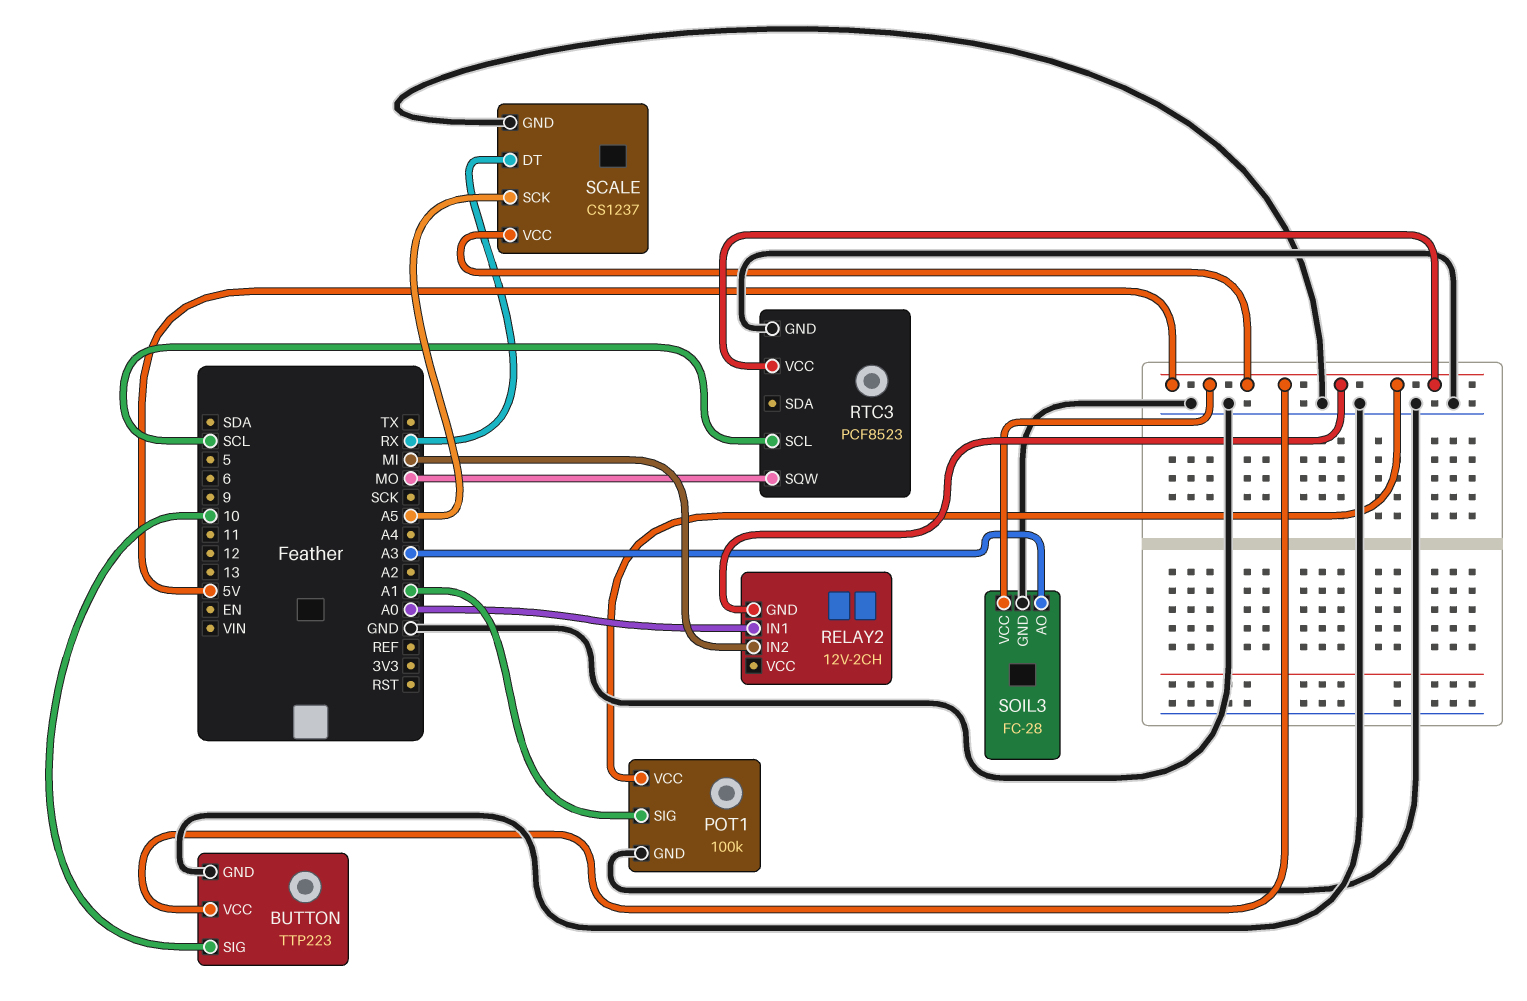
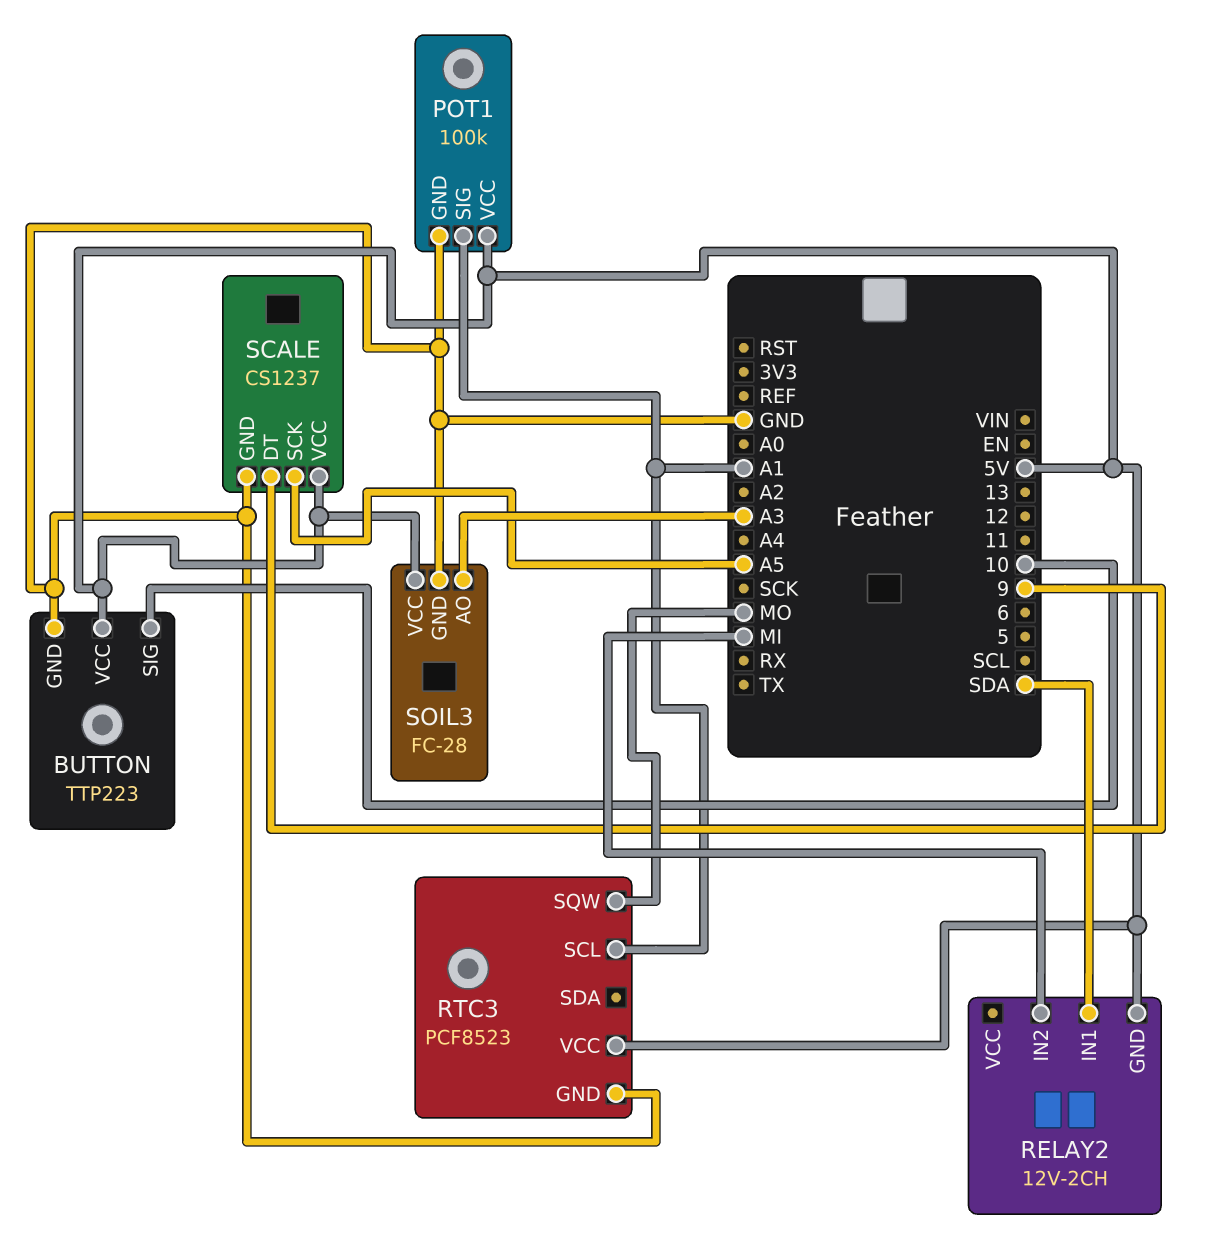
RELAY2 pin IN1: A0 -> SDA
RTC3 pin SCL: SCL -> A1
SCALE pin DT: RX -> 9

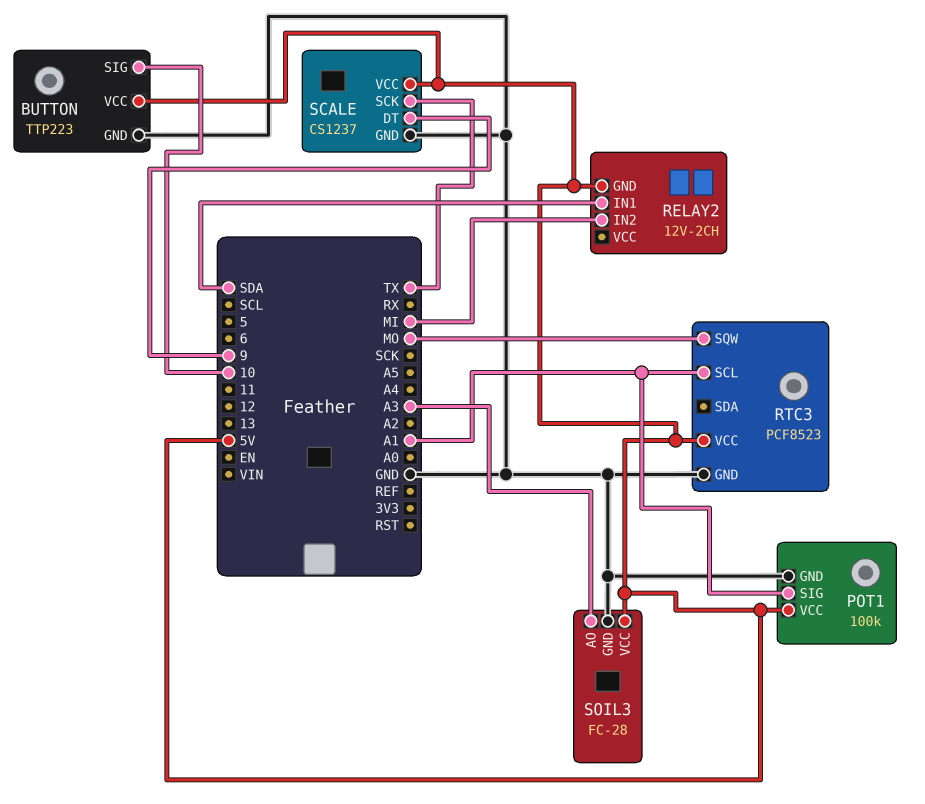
SCALE pin SCK: A5 -> TX

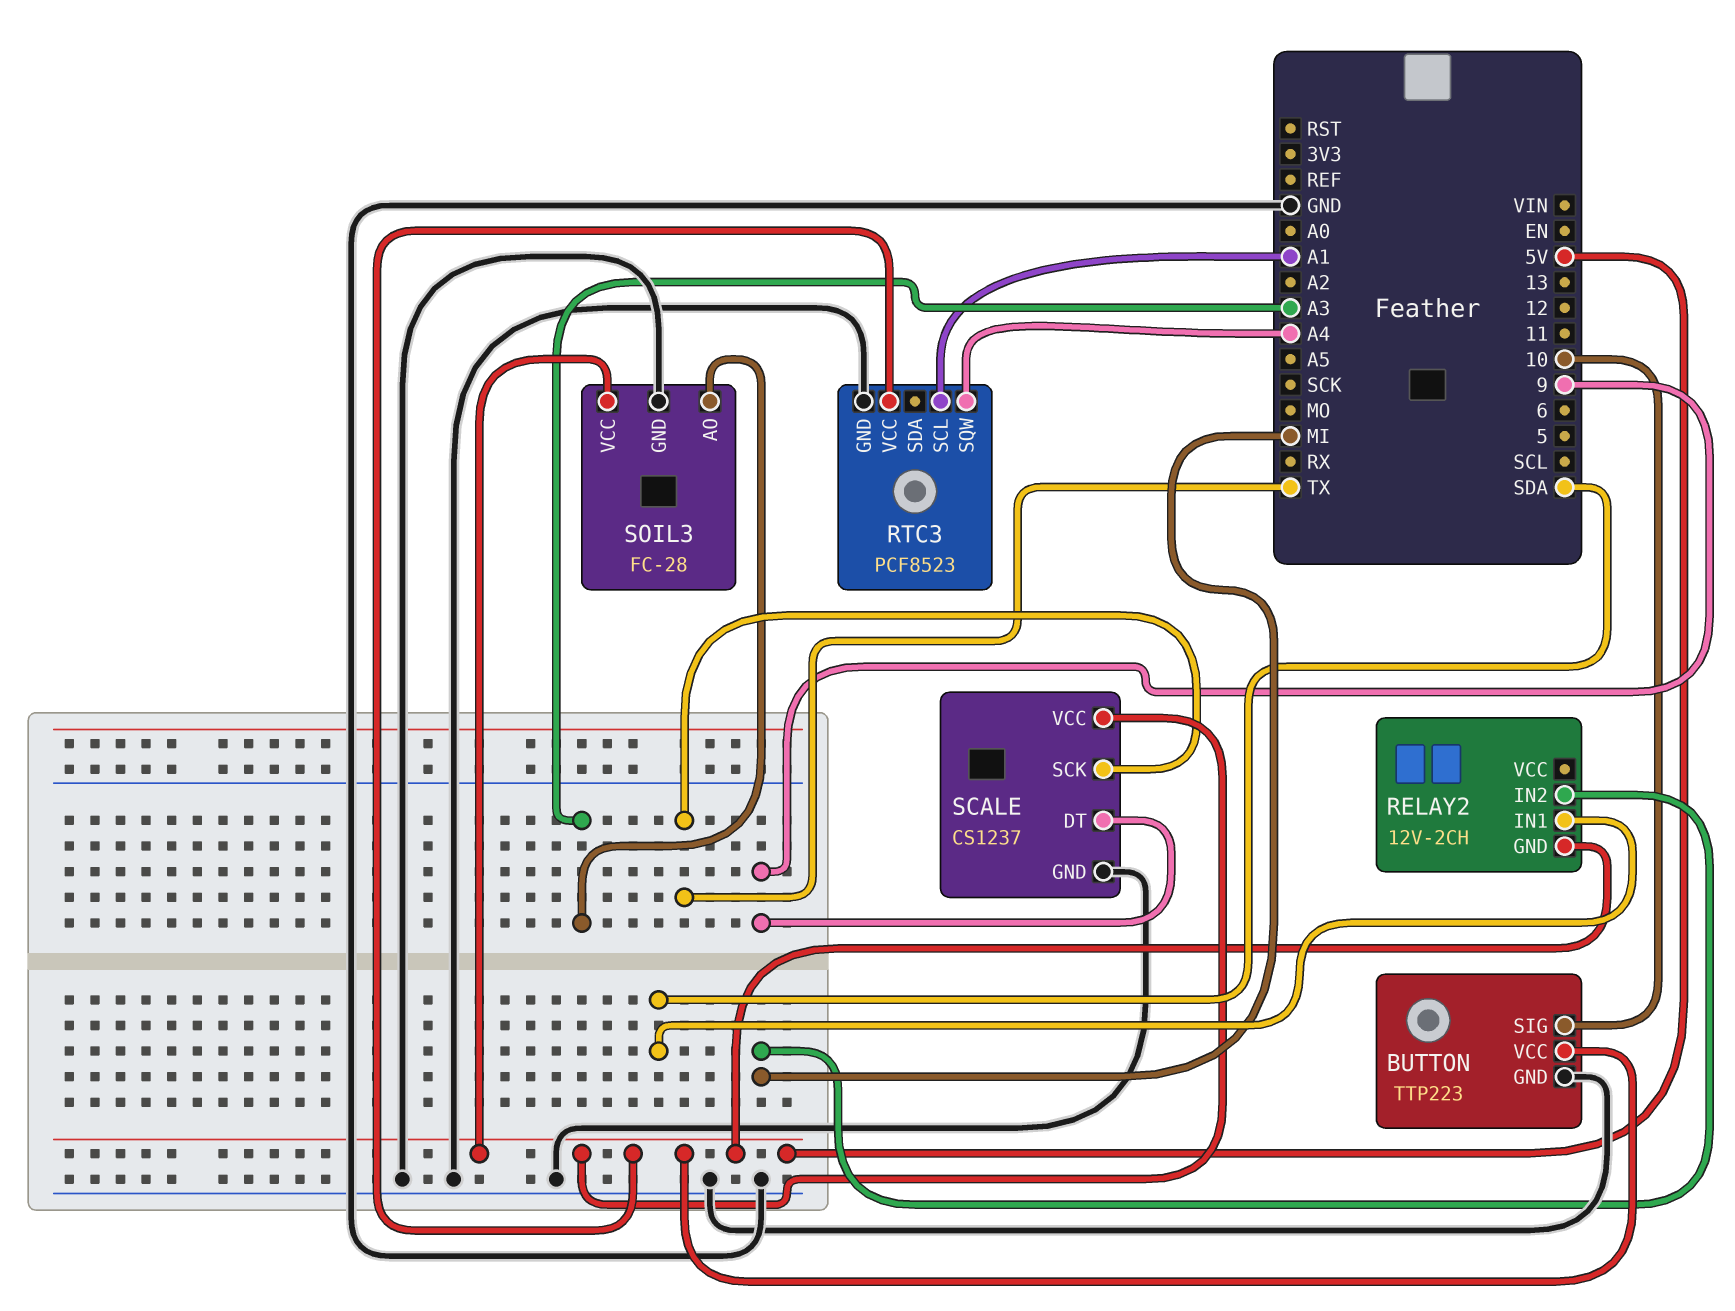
POT1: 100k -> none
POT1 pin GND: GND -> none
POT1 pin SIG: A1 -> none
POT1 pin VCC: 5V -> none
RTC3 pin SQW: MO -> A4

